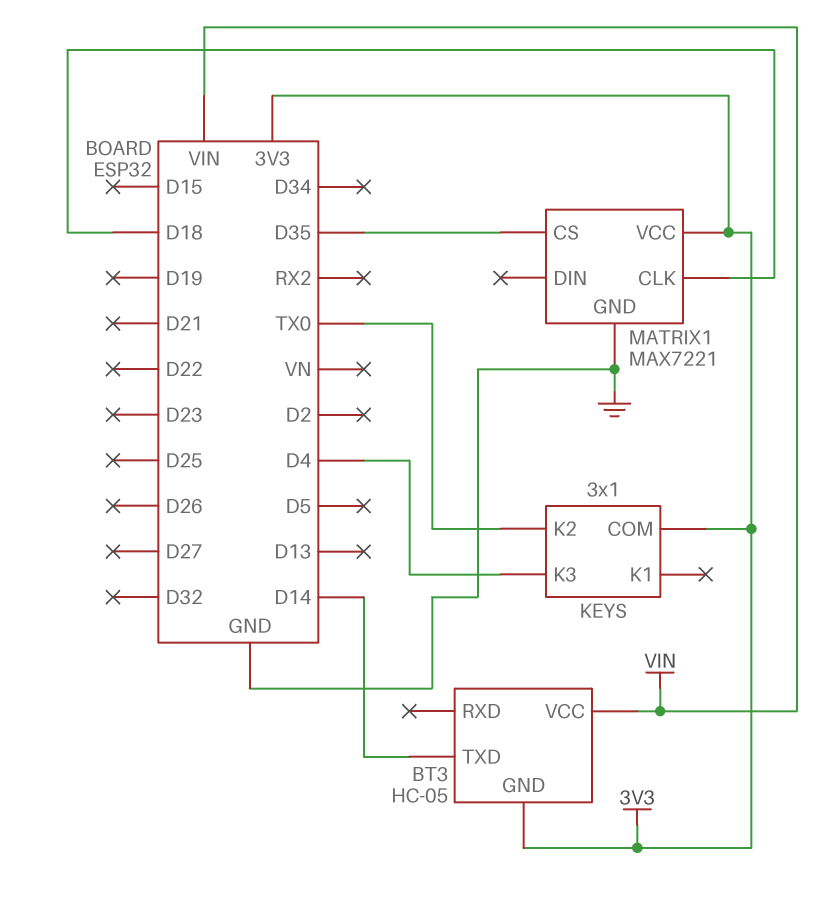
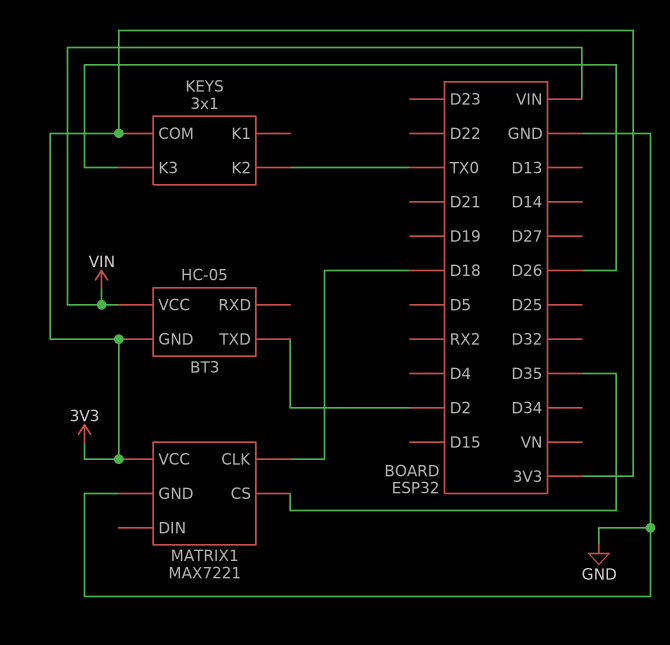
BT3 pin TXD: D14 -> D2
KEYS pin K3: D4 -> D26

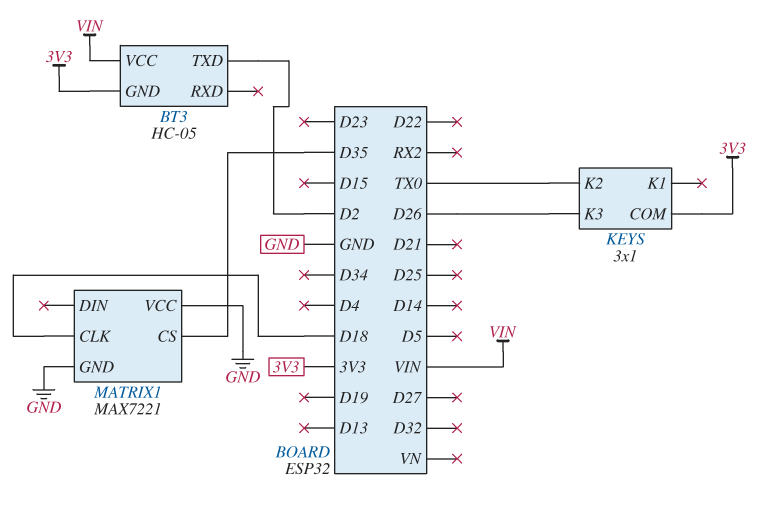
MATRIX1 pin VCC: 3V3 -> GND

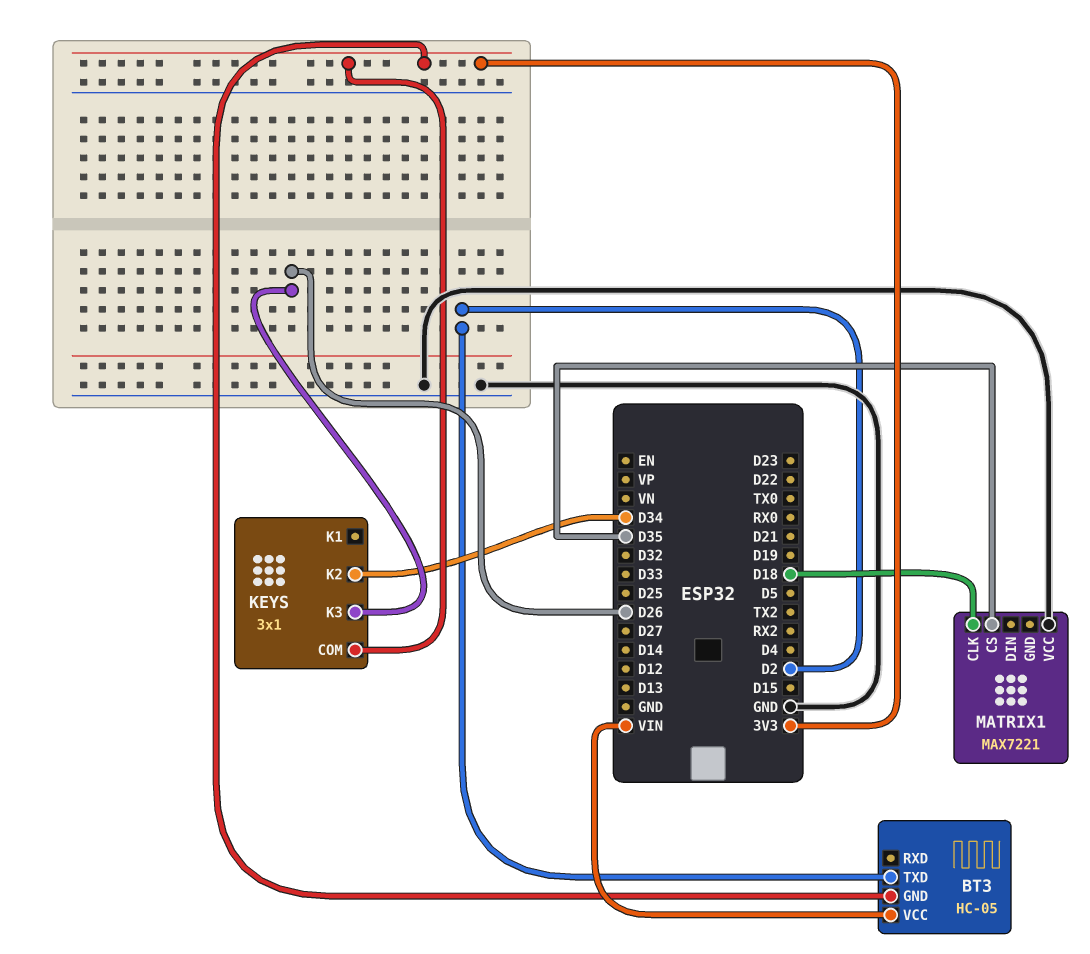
KEYS pin K2: TX0 -> D34
MATRIX1 pin GND: GND -> none

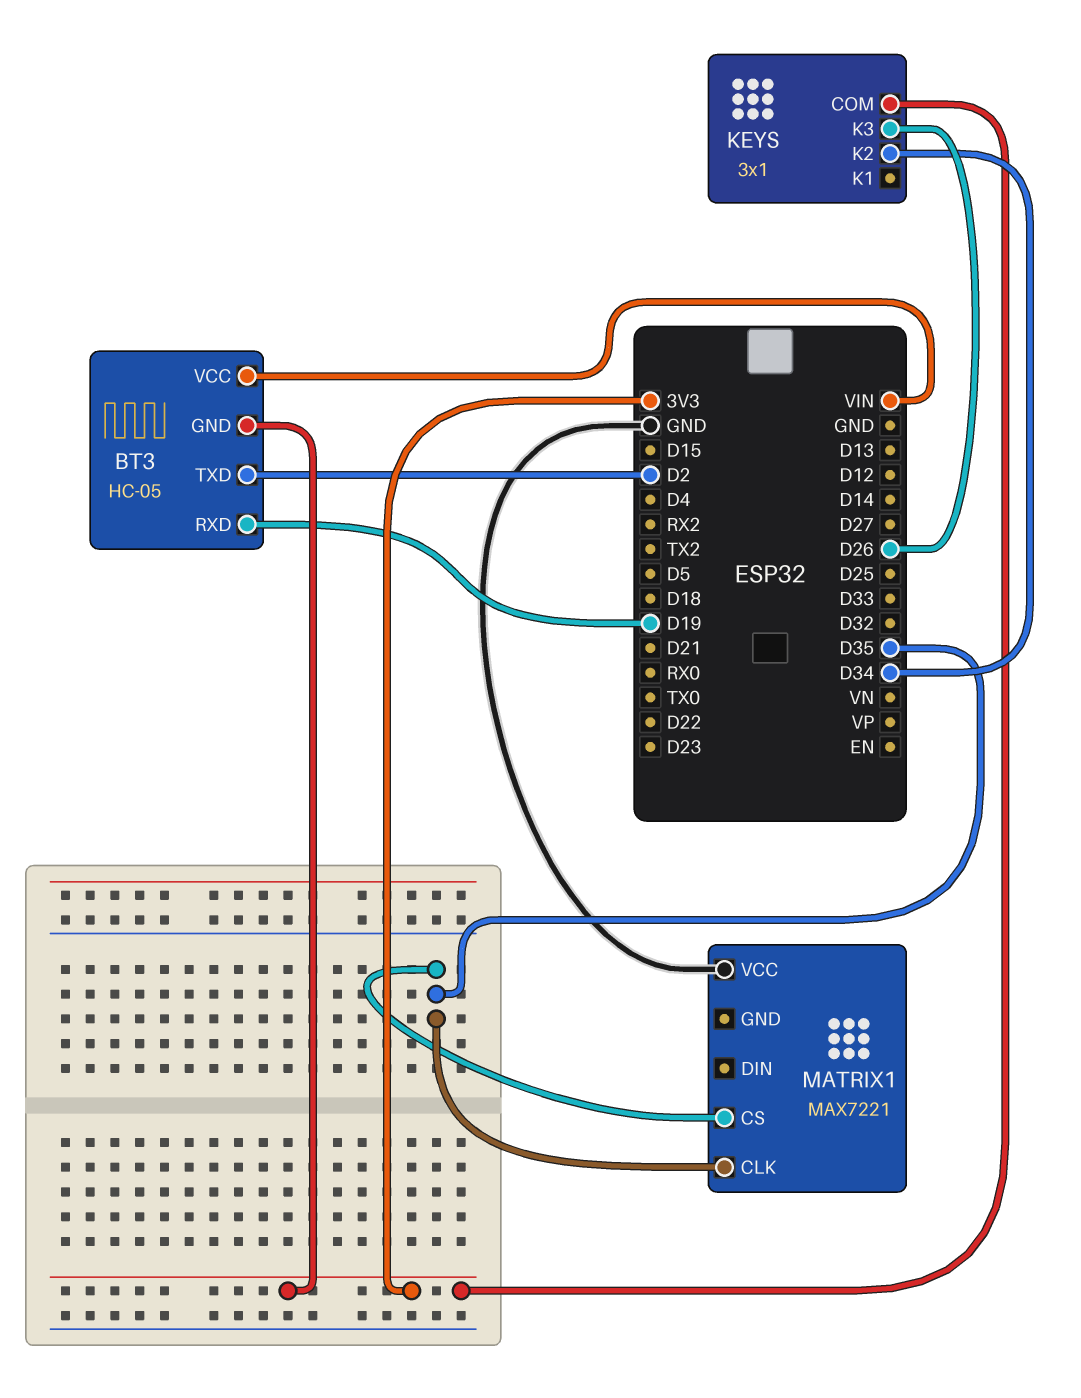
BT3 pin RXD: none -> D19
MATRIX1 pin CLK: D18 -> D35

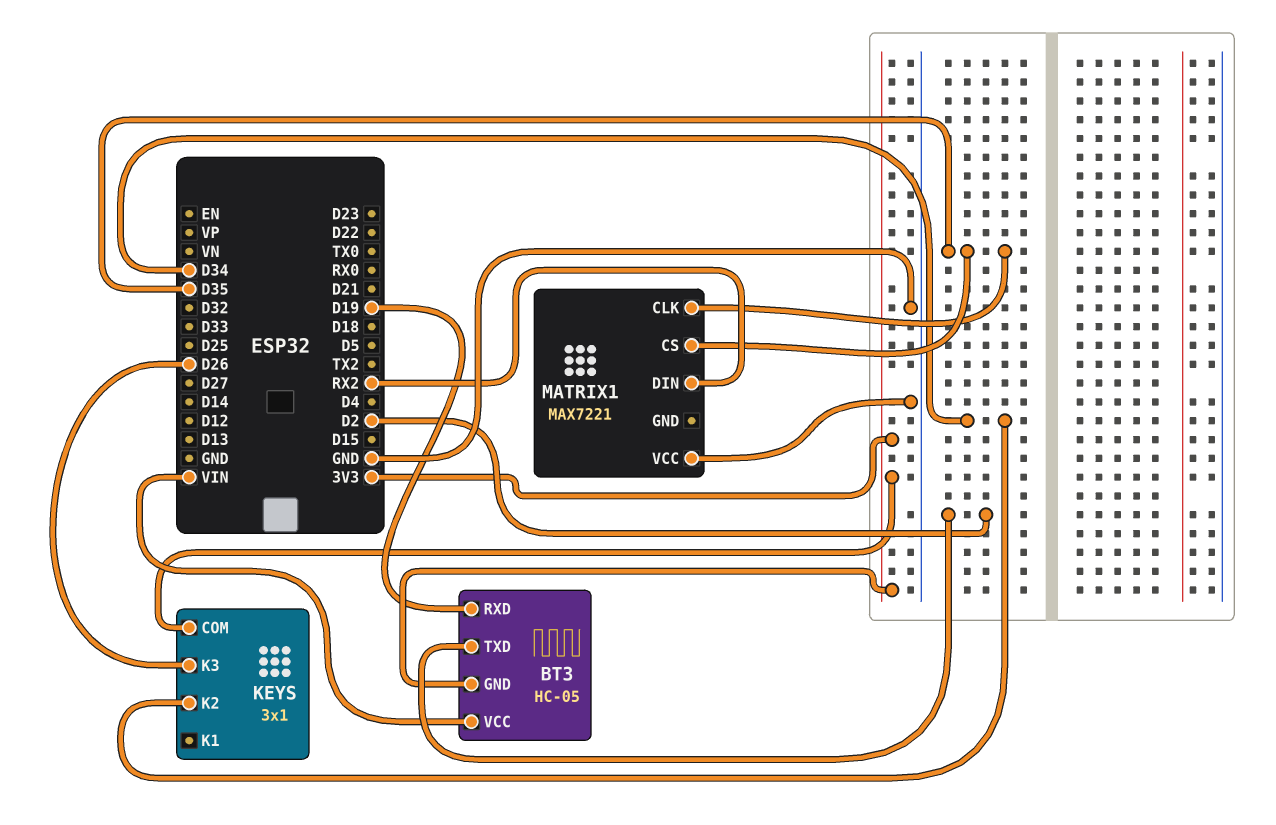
MATRIX1 pin DIN: none -> RX2

